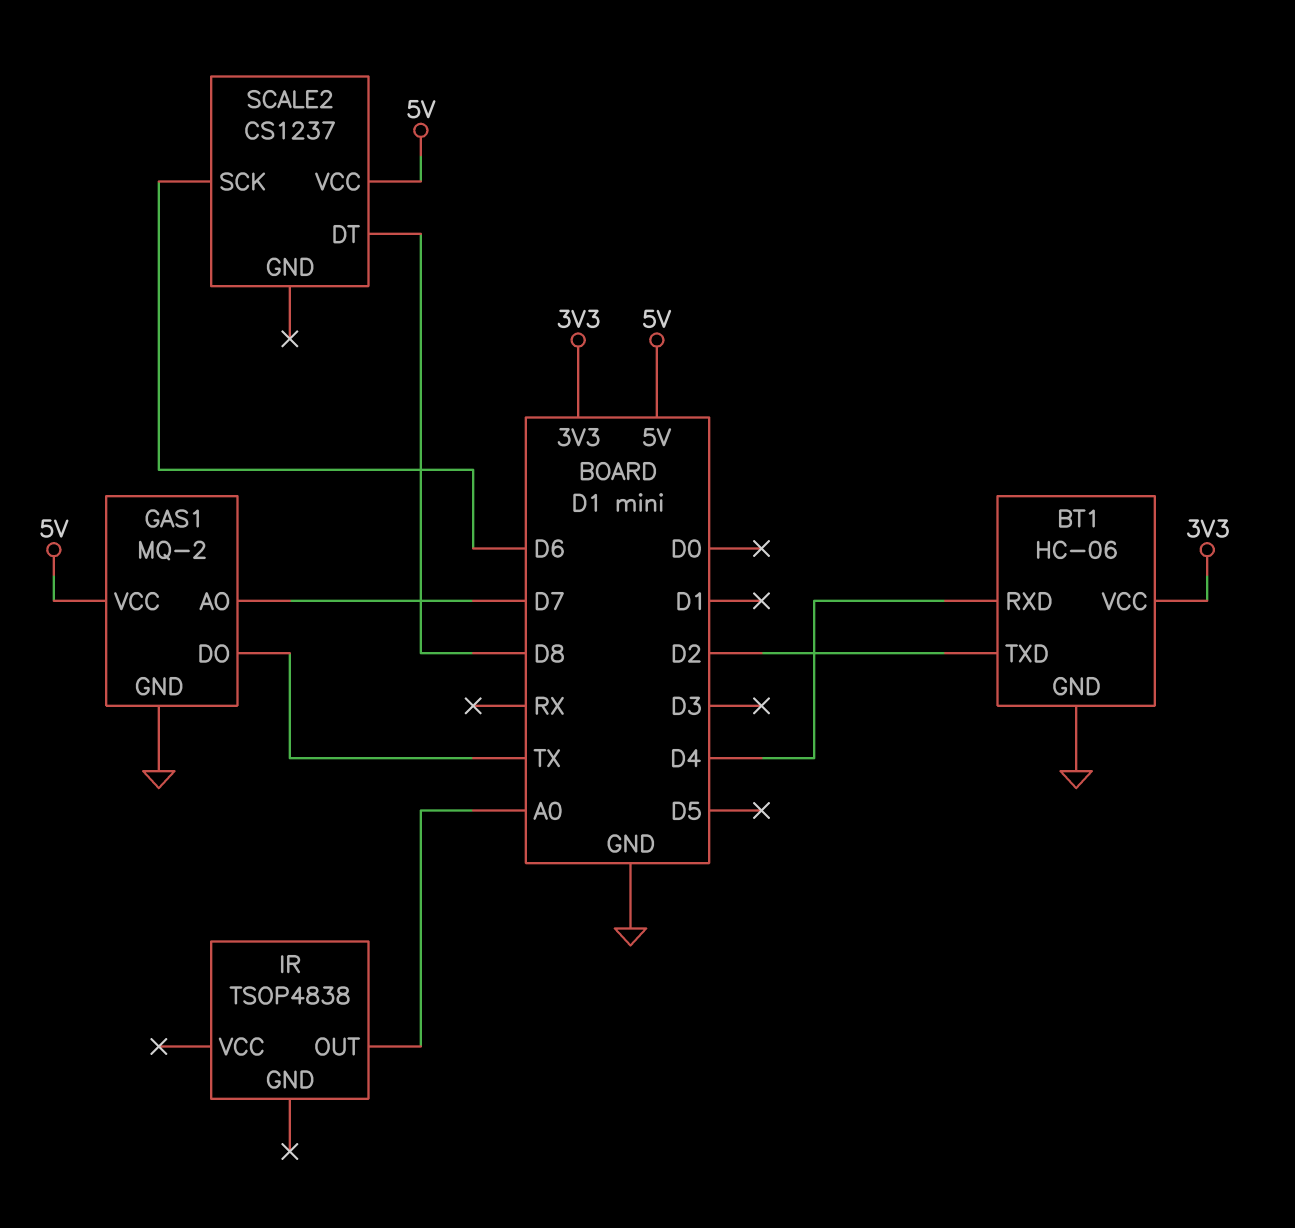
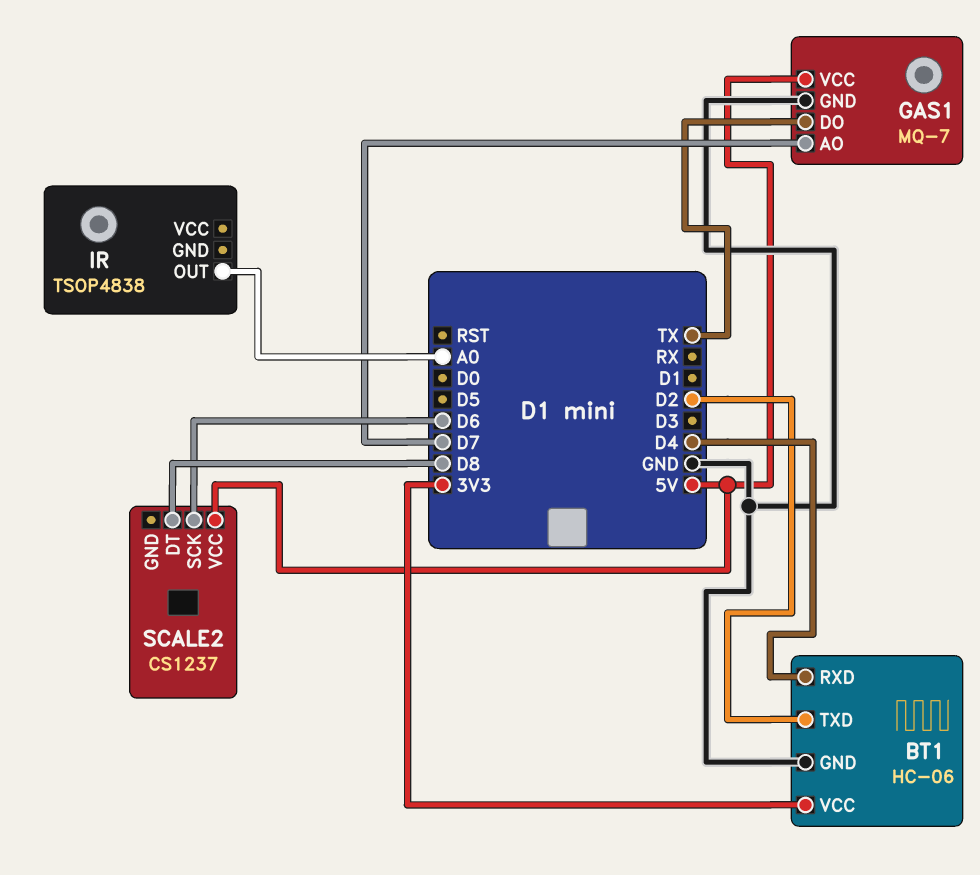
GAS1: MQ-2 -> MQ-7

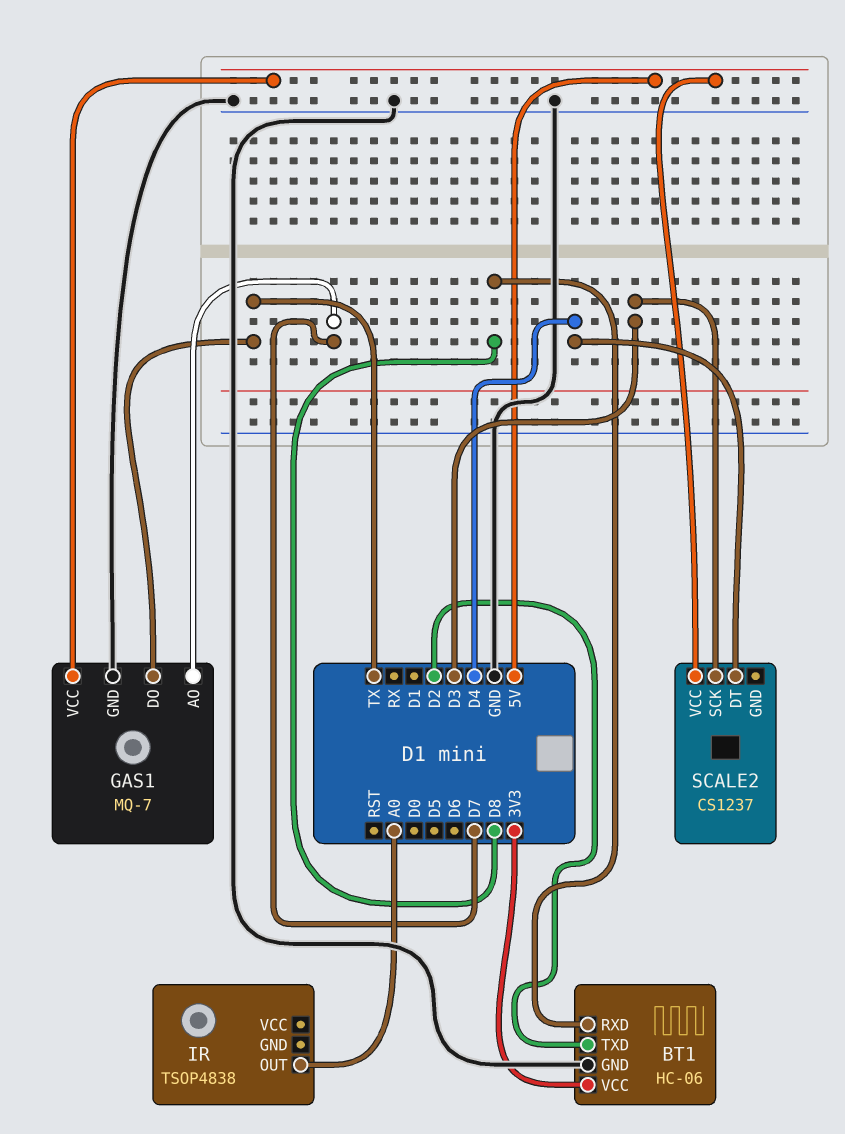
BT1 pin RXD: D4 -> D8
SCALE2 pin DT: D8 -> D4
SCALE2 pin SCK: D6 -> D3

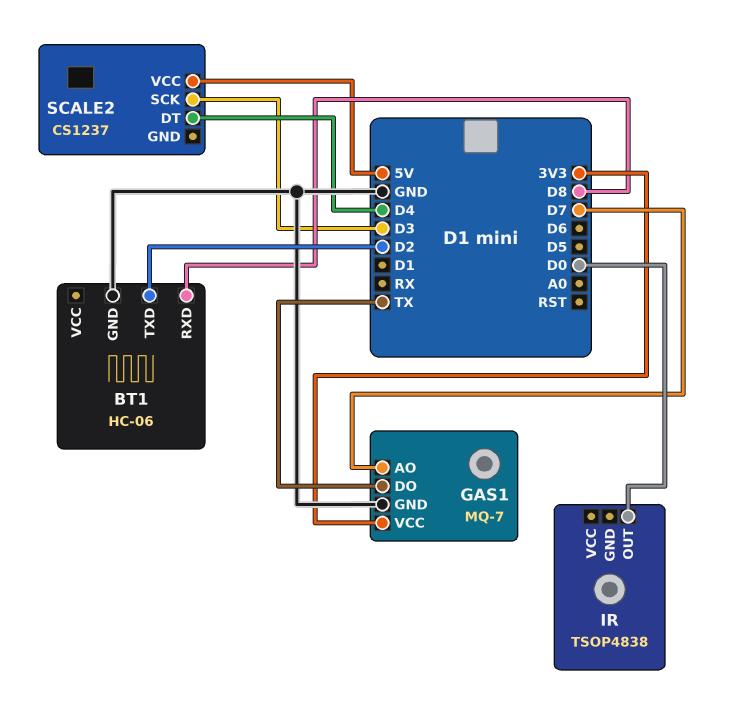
BT1 pin VCC: 3V3 -> none
GAS1 pin VCC: 5V -> 3V3
IR pin OUT: A0 -> D0

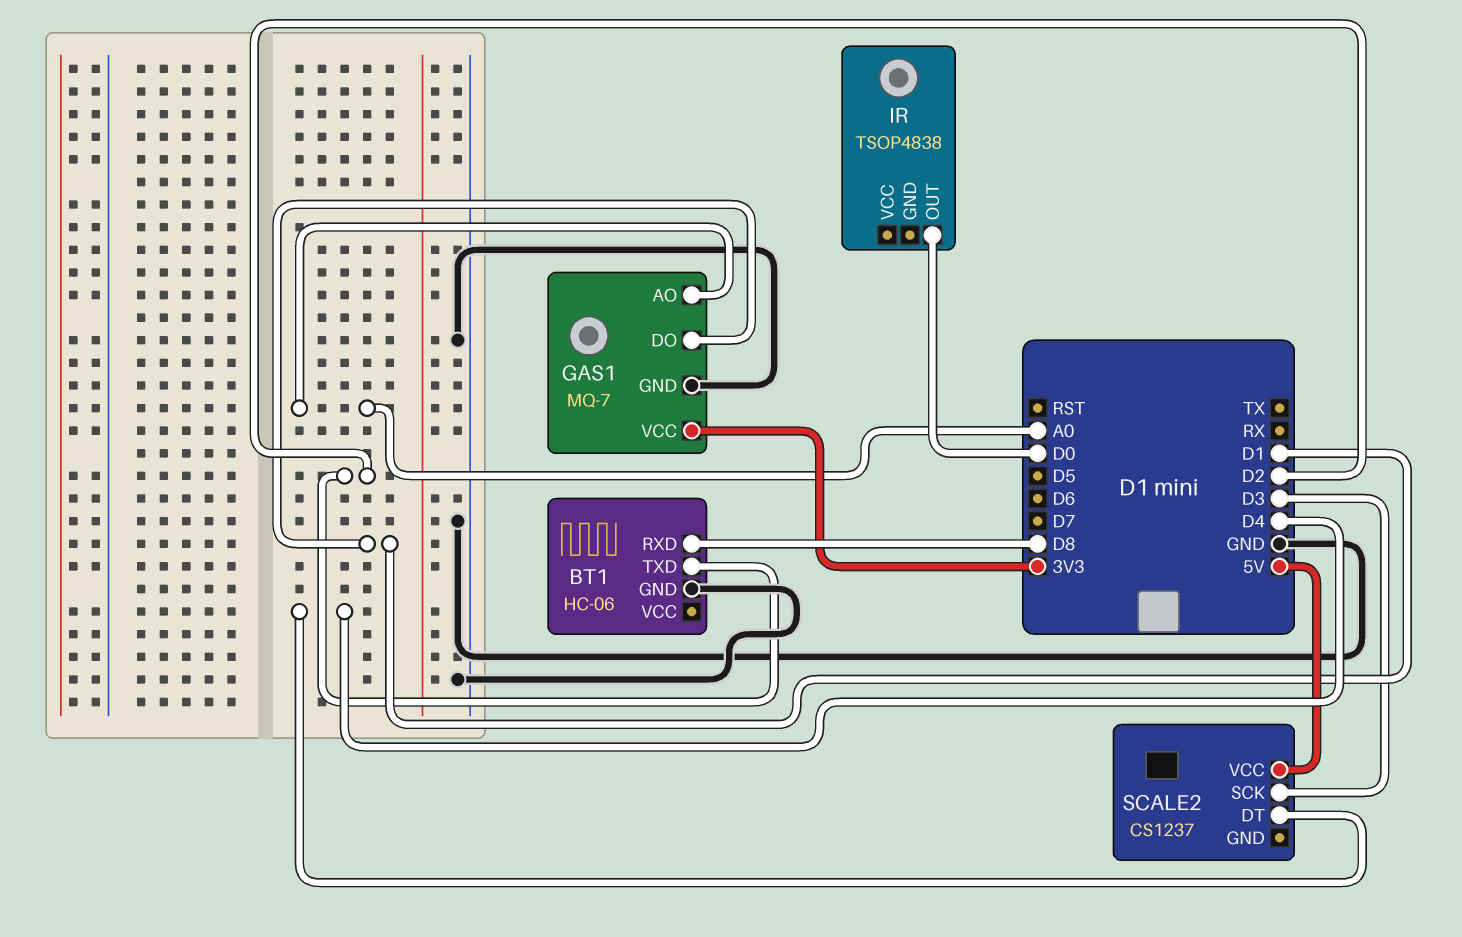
GAS1 pin AO: D7 -> A0
GAS1 pin DO: TX -> D1

